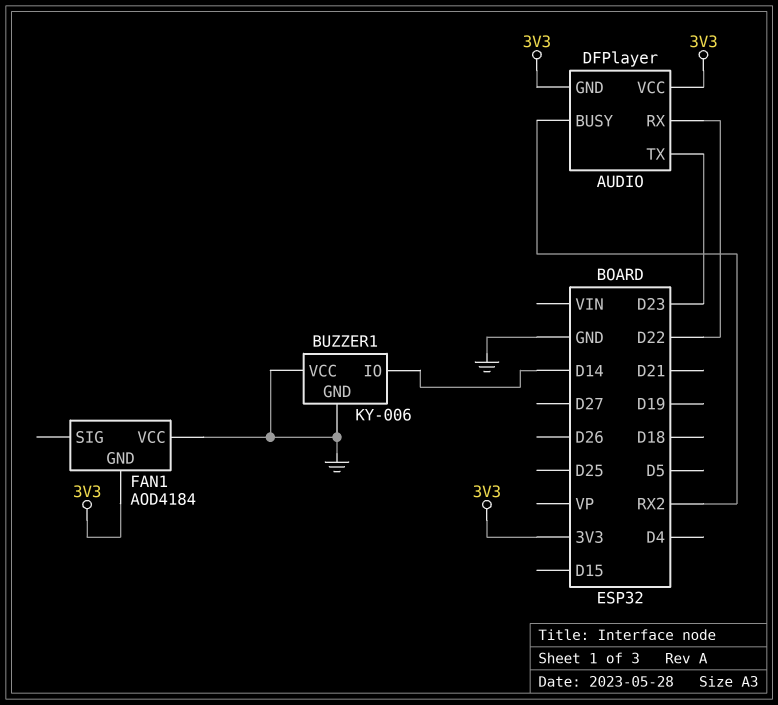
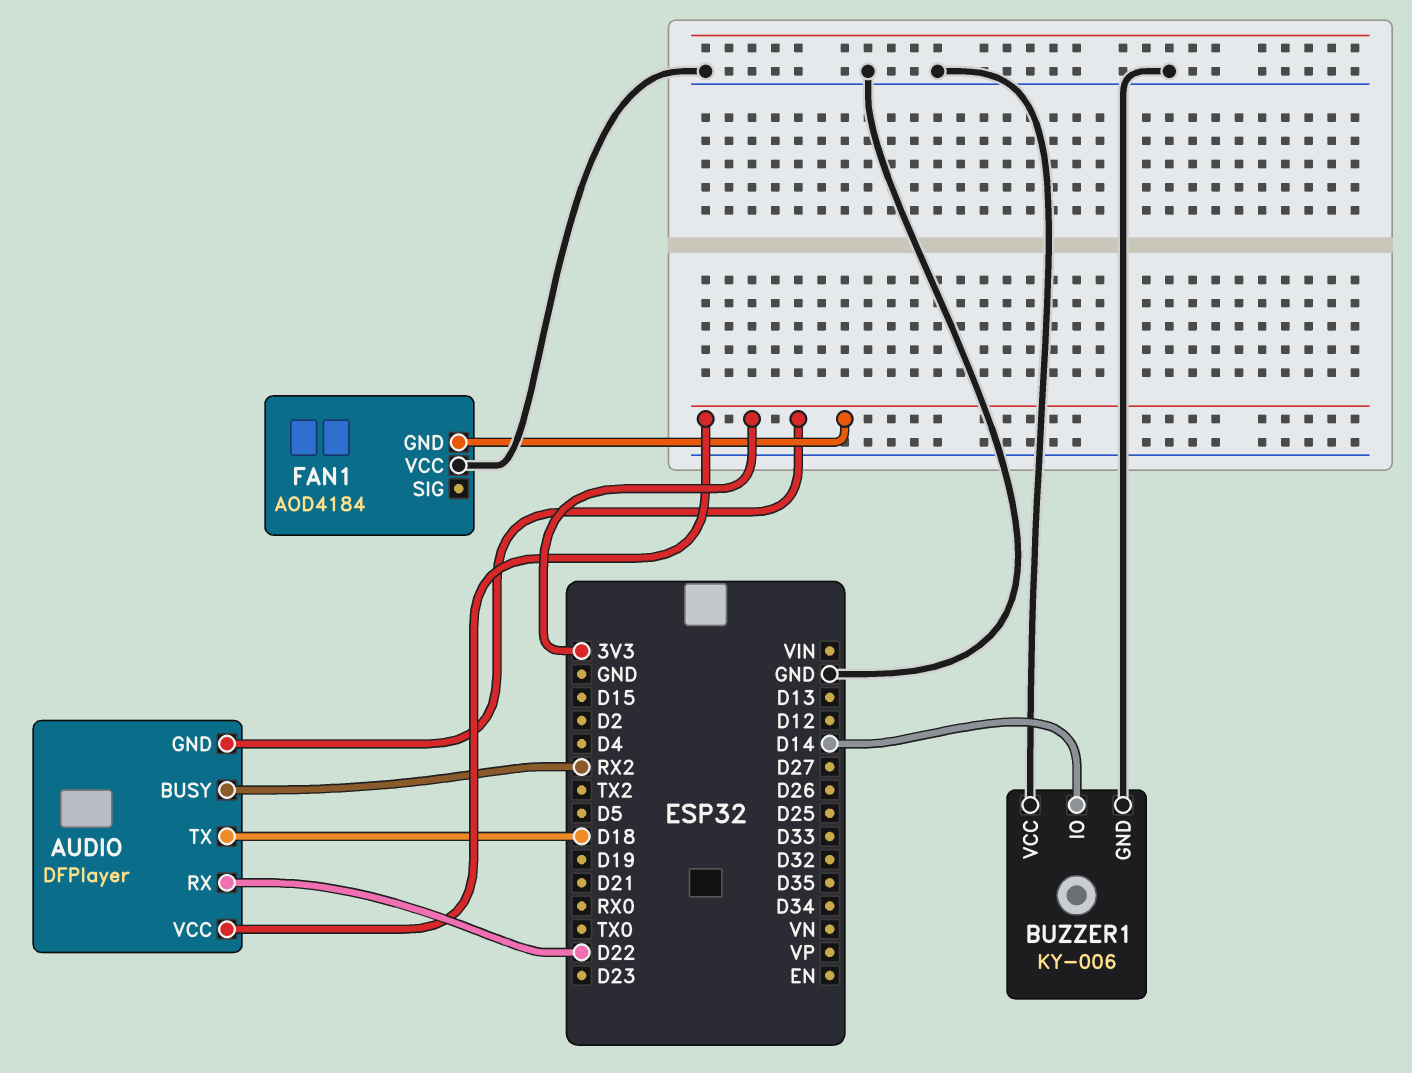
AUDIO pin TX: D23 -> D18

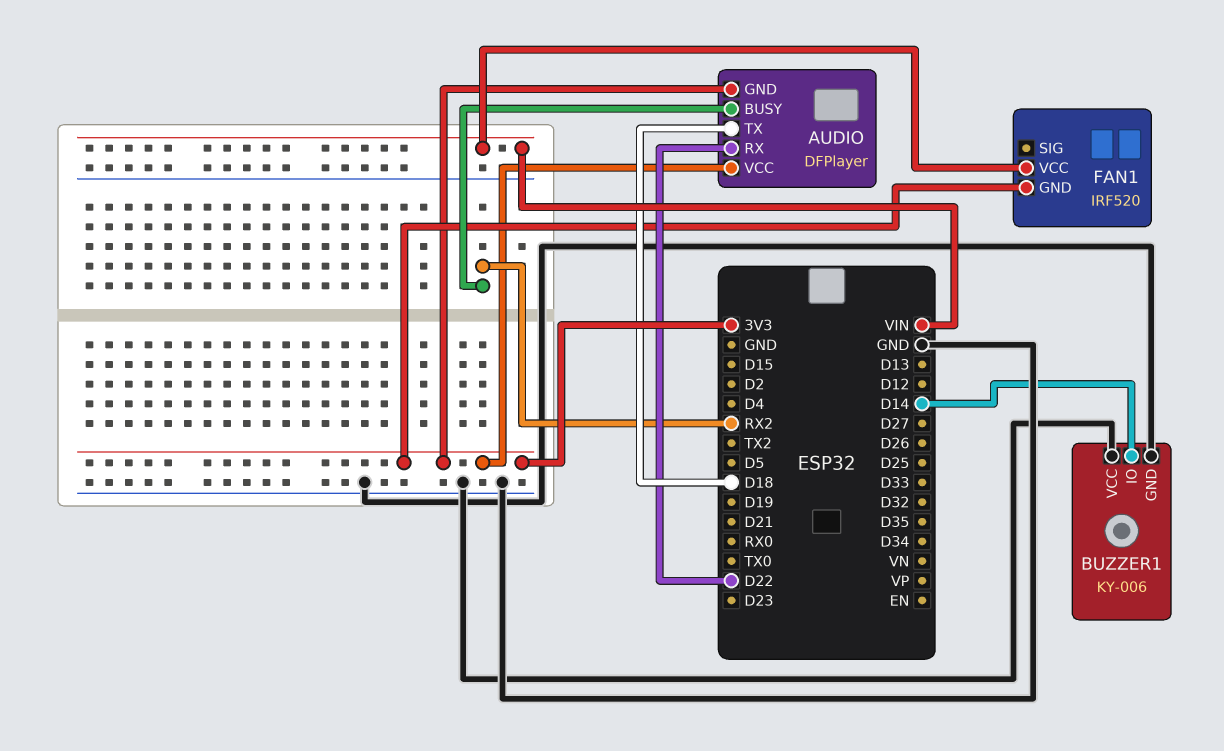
FAN1: AOD4184 -> IRF520
FAN1 pin VCC: GND -> VIN

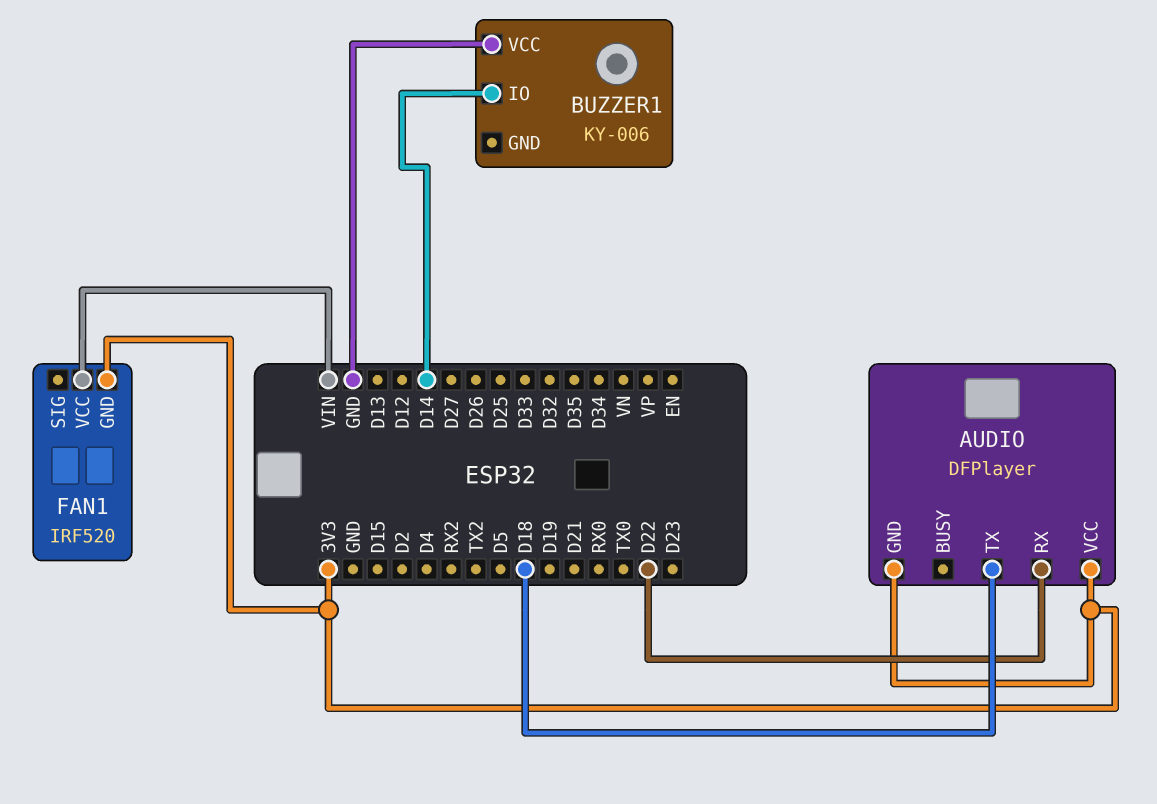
AUDIO pin BUSY: RX2 -> none
BUZZER1 pin GND: GND -> none

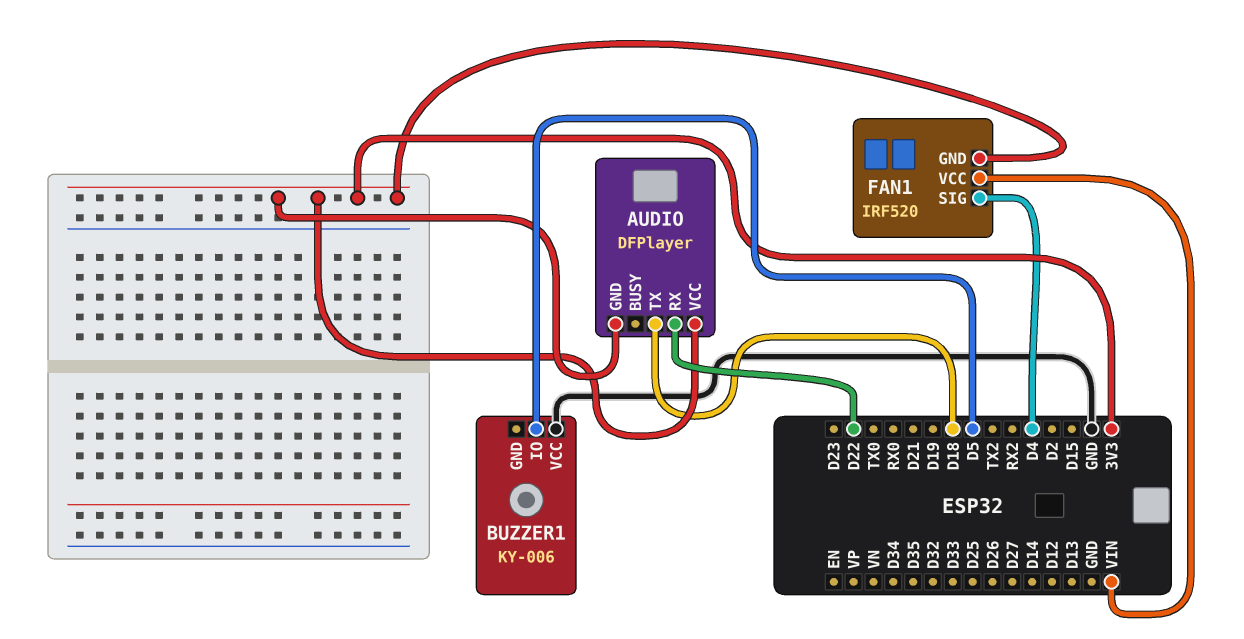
BUZZER1 pin IO: D14 -> D5
FAN1 pin SIG: none -> D4

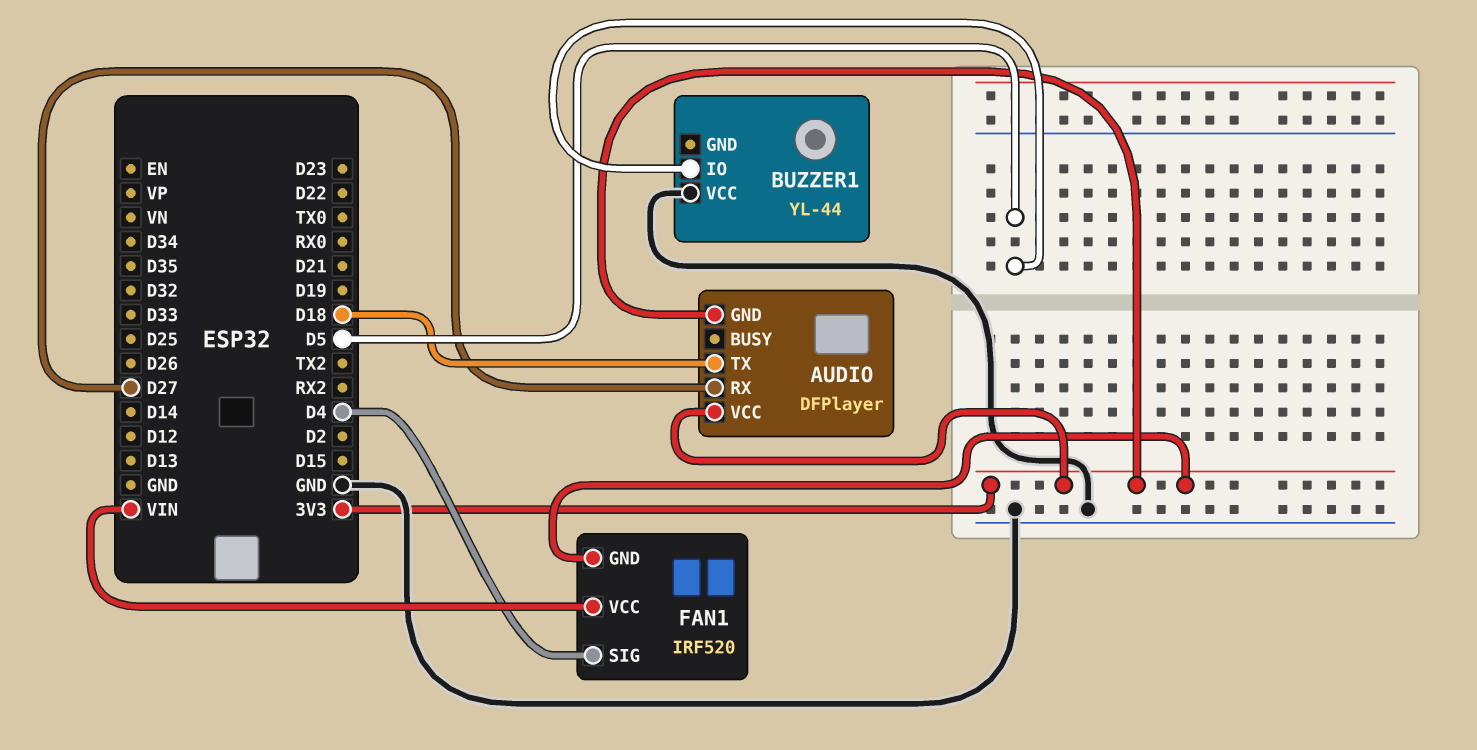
AUDIO pin RX: D22 -> D27
BUZZER1: KY-006 -> YL-44

